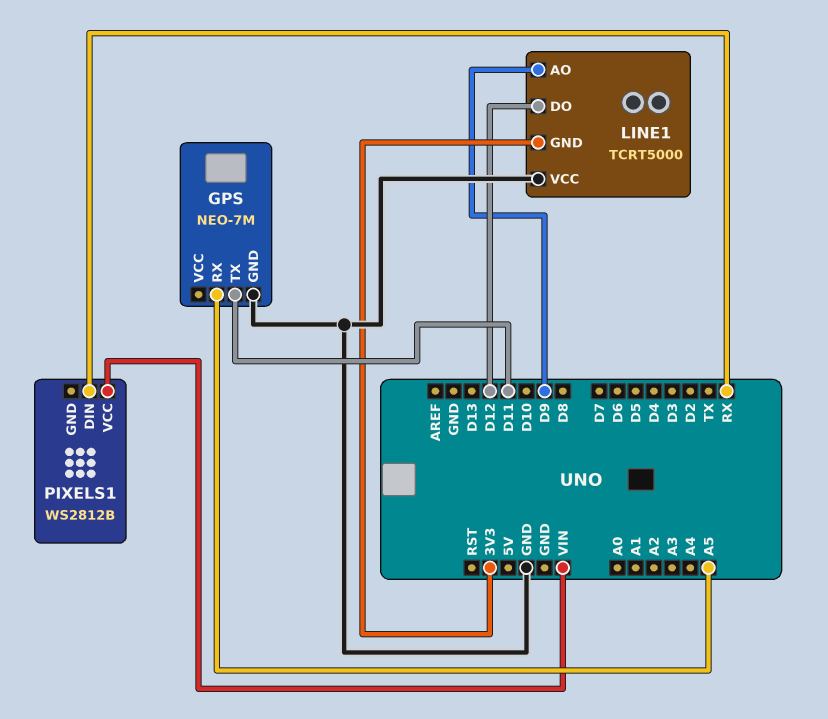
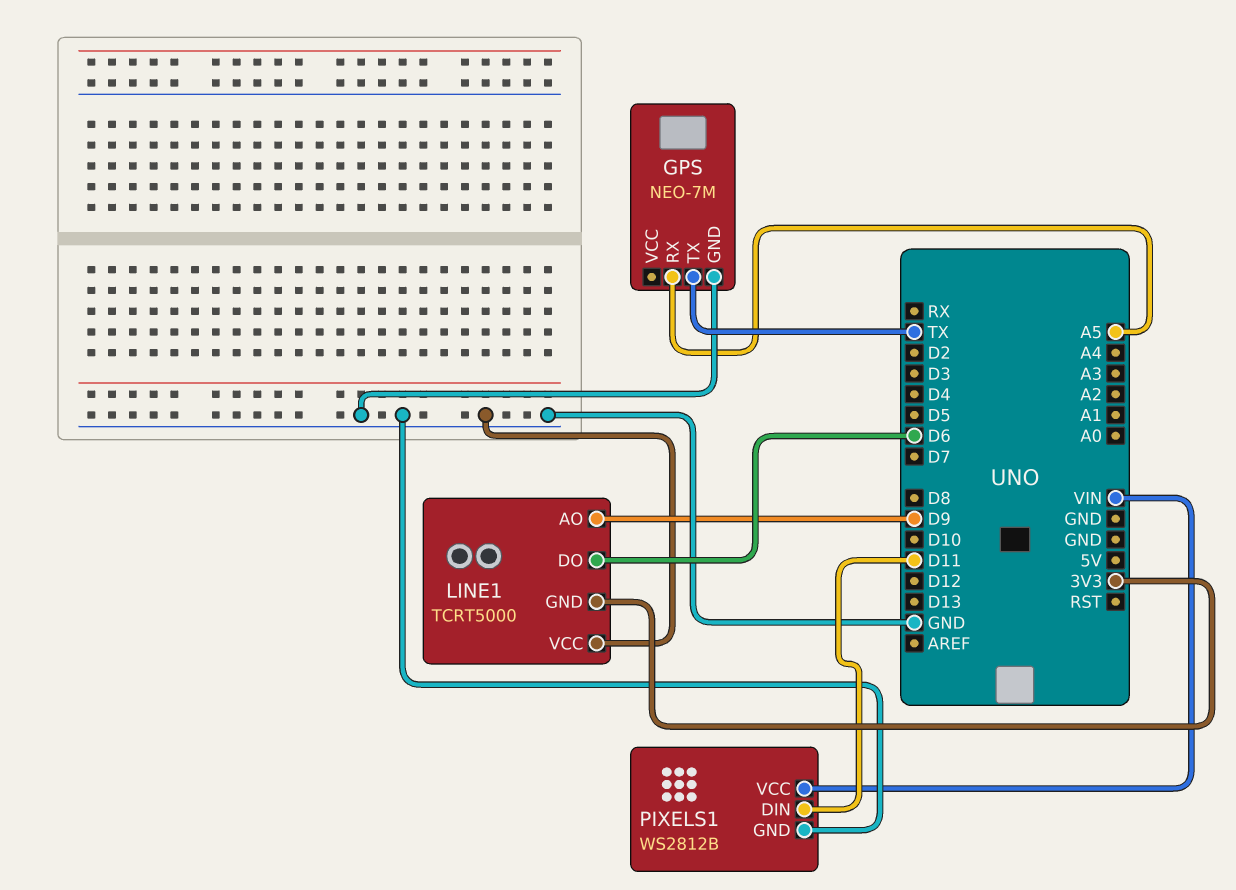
GPS pin TX: D11 -> TX
LINE1 pin DO: D12 -> D6
PIXELS1 pin DIN: RX -> D11
PIXELS1 pin GND: none -> GND

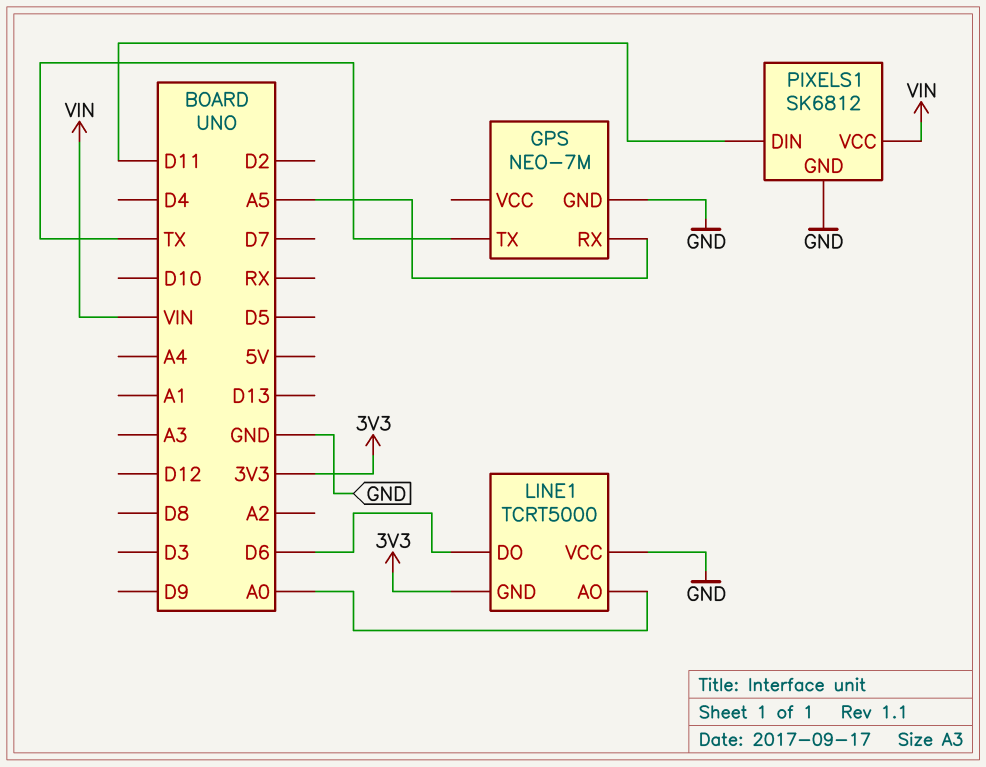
LINE1 pin AO: D9 -> A0
PIXELS1: WS2812B -> SK6812

